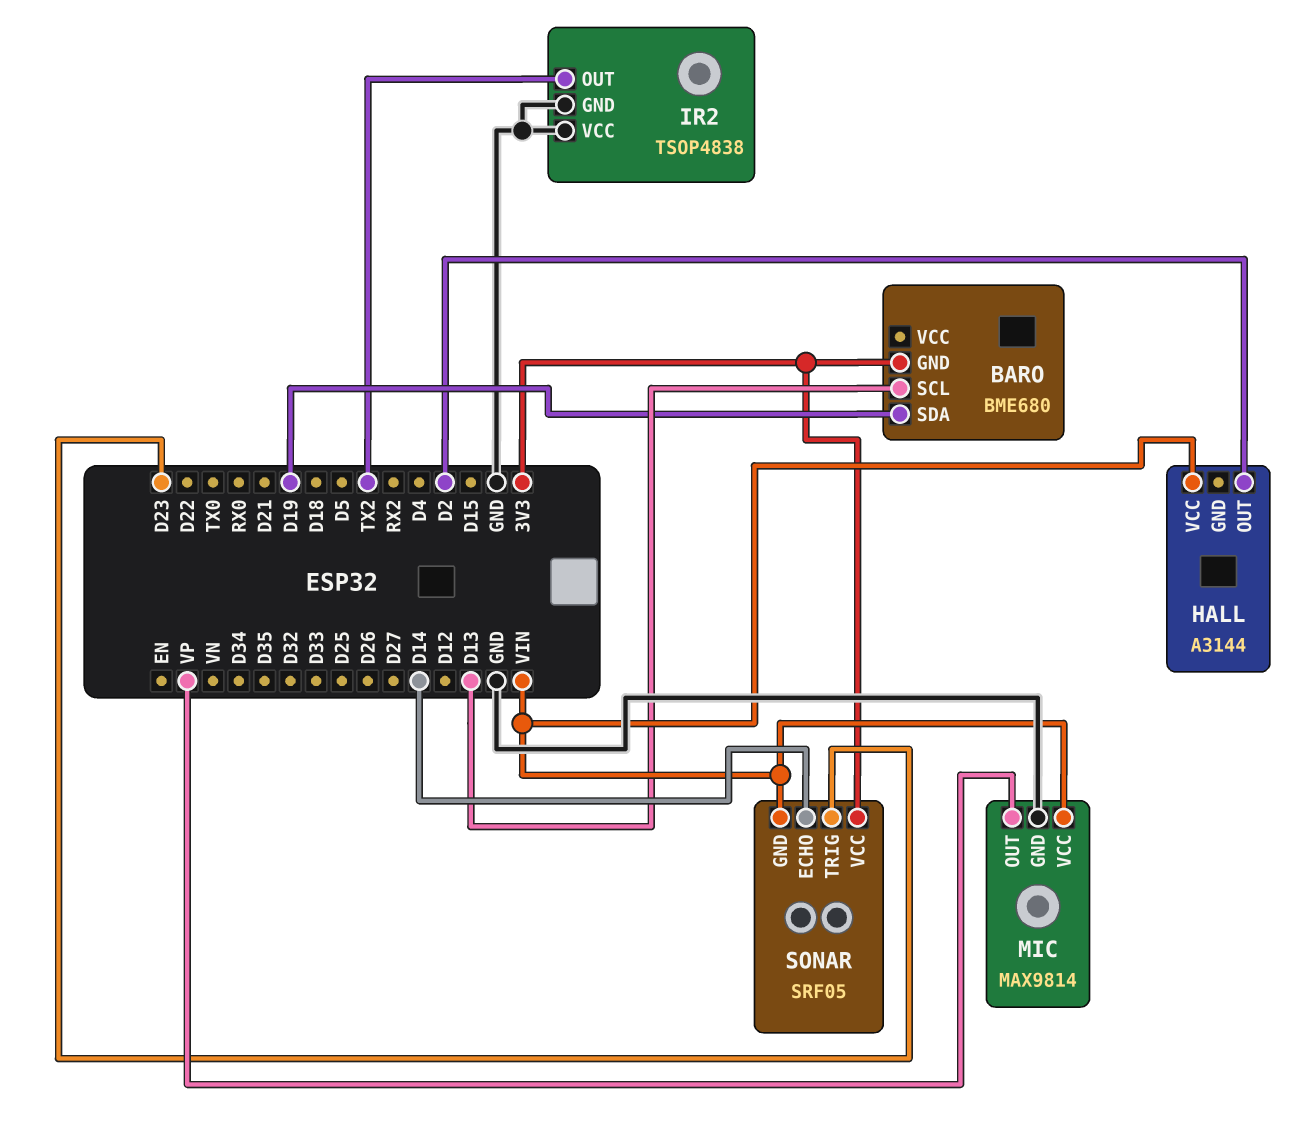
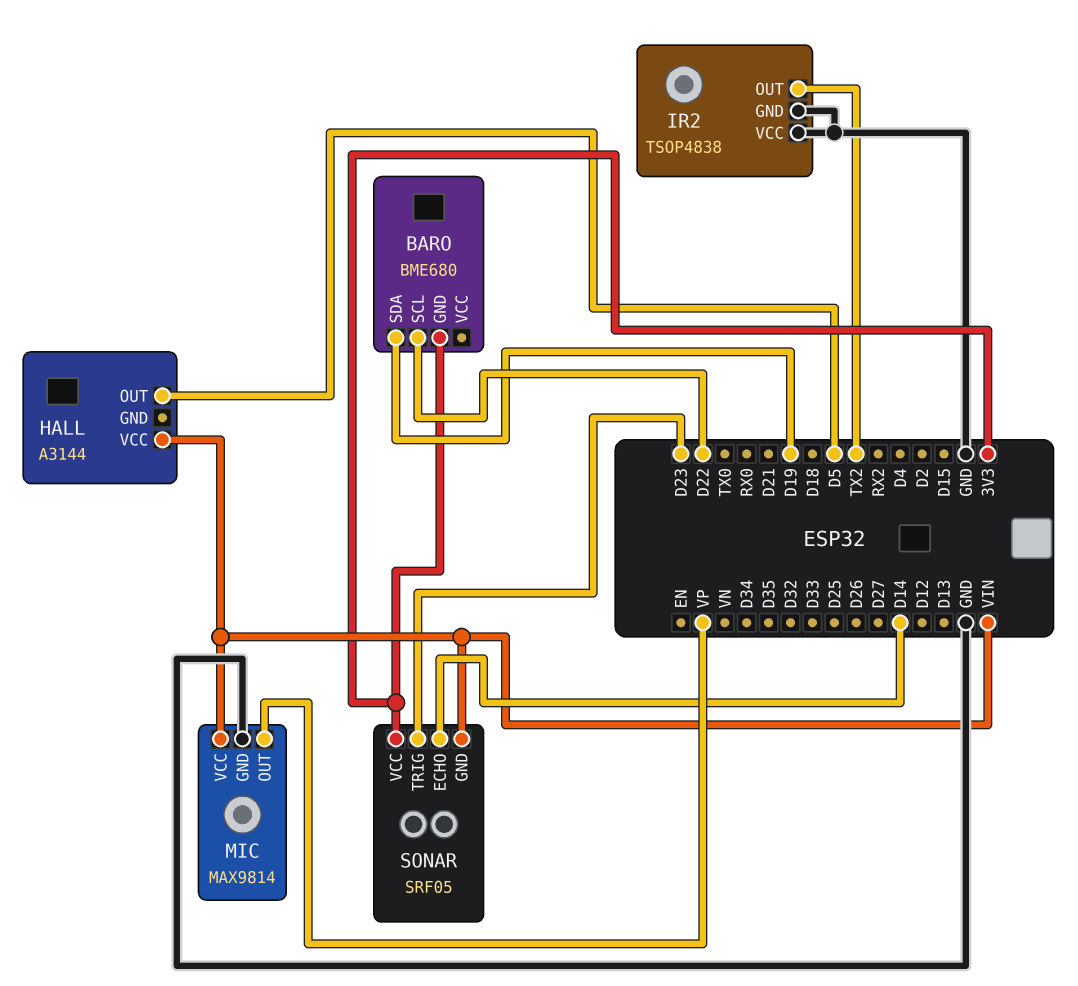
BARO pin SCL: D13 -> D22
HALL pin OUT: D2 -> D5

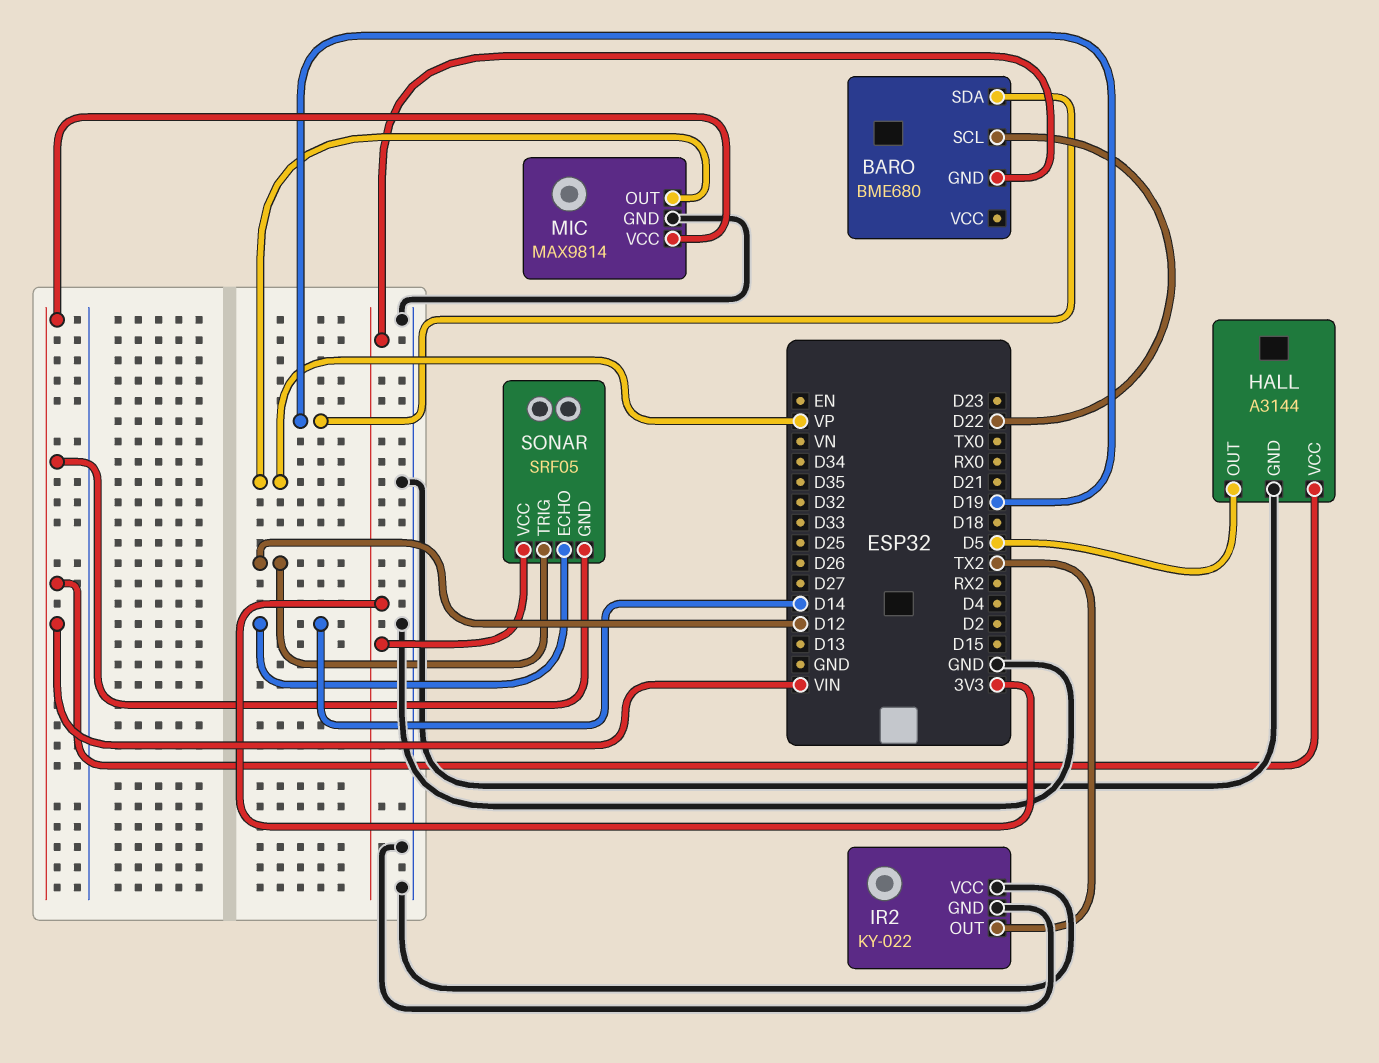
HALL pin GND: none -> GND
IR2: TSOP4838 -> KY-022
SONAR pin TRIG: D23 -> D12

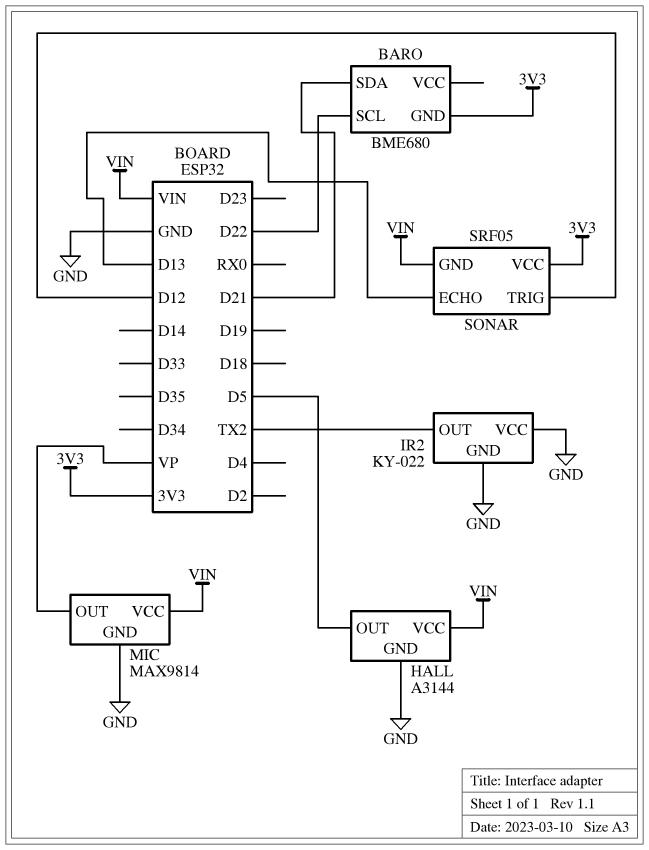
BARO pin SDA: D19 -> D21
SONAR pin ECHO: D14 -> D13

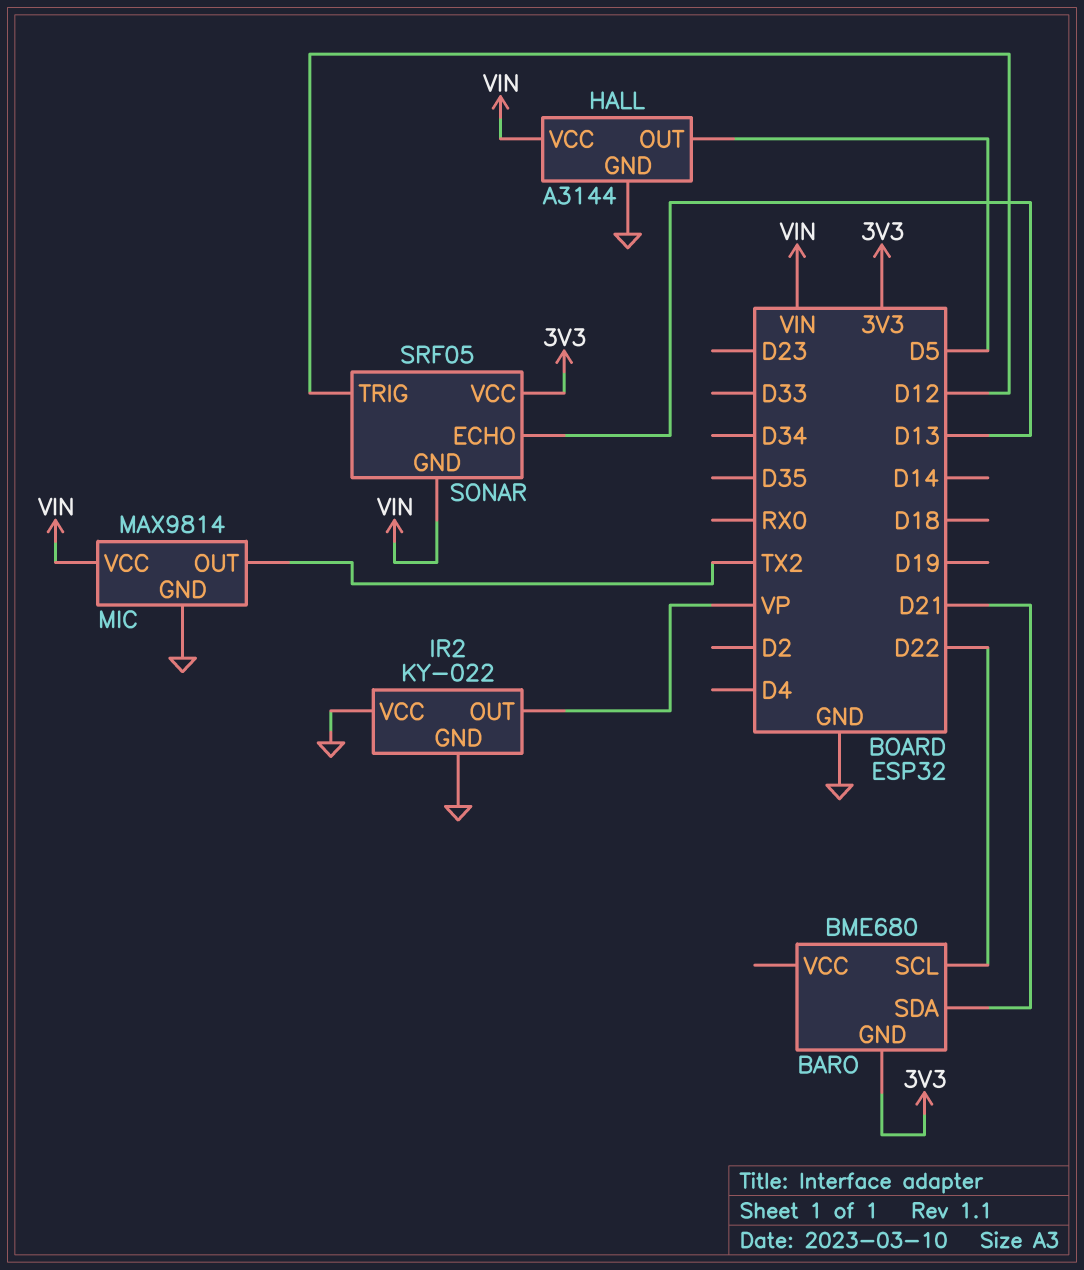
IR2 pin OUT: TX2 -> VP
MIC pin OUT: VP -> TX2

